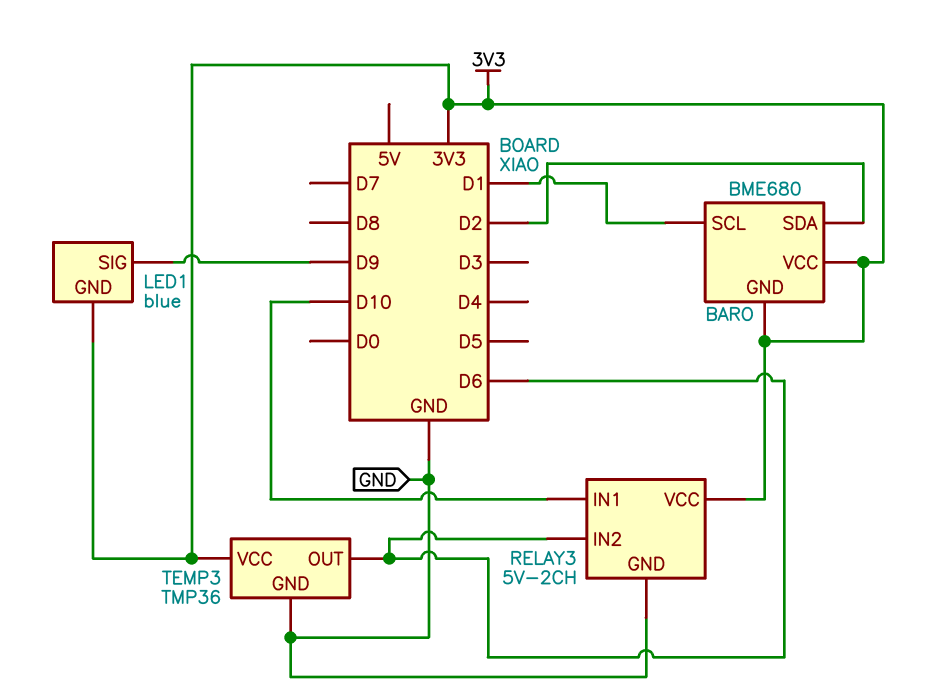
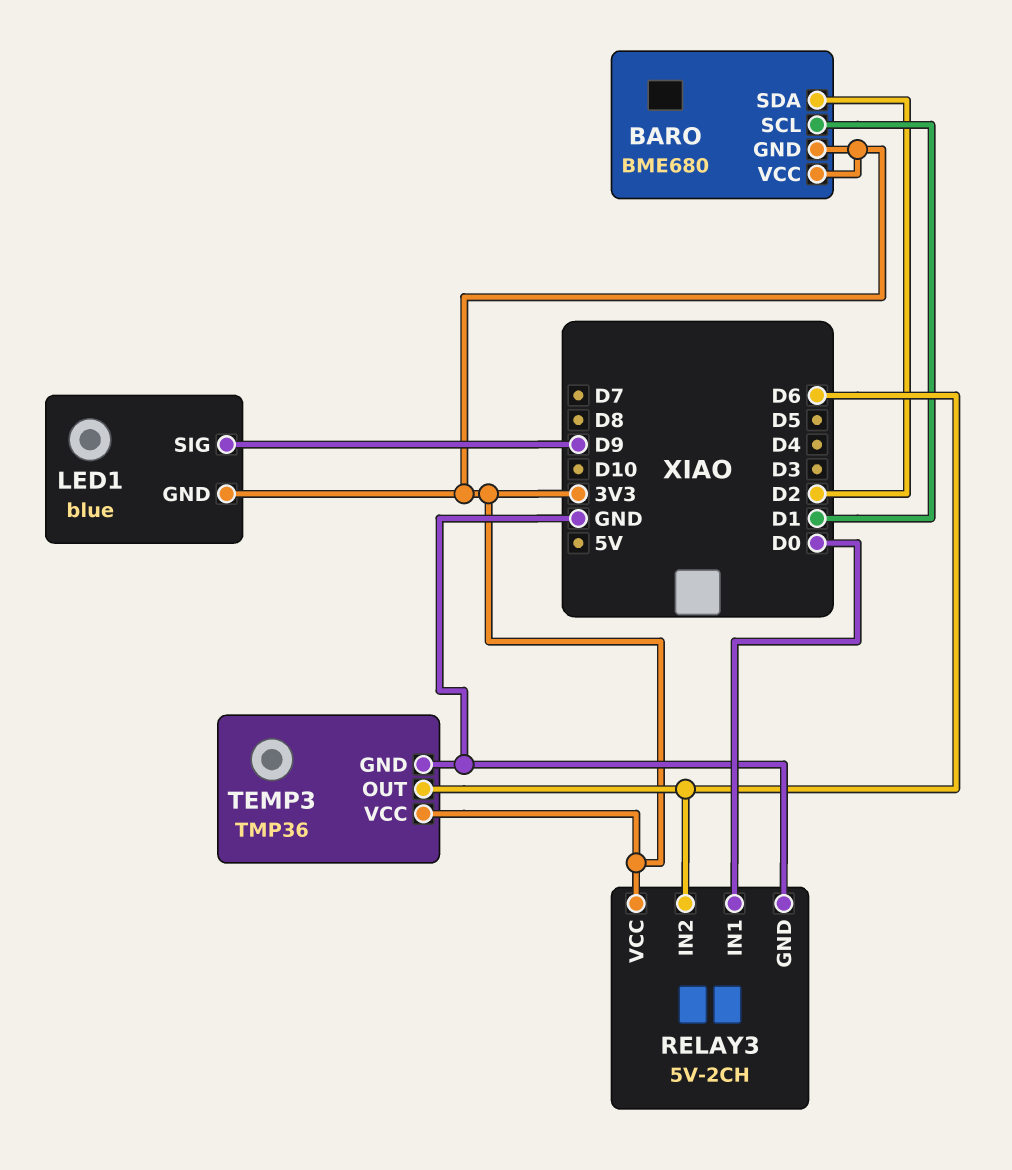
RELAY3 pin IN1: D10 -> D0

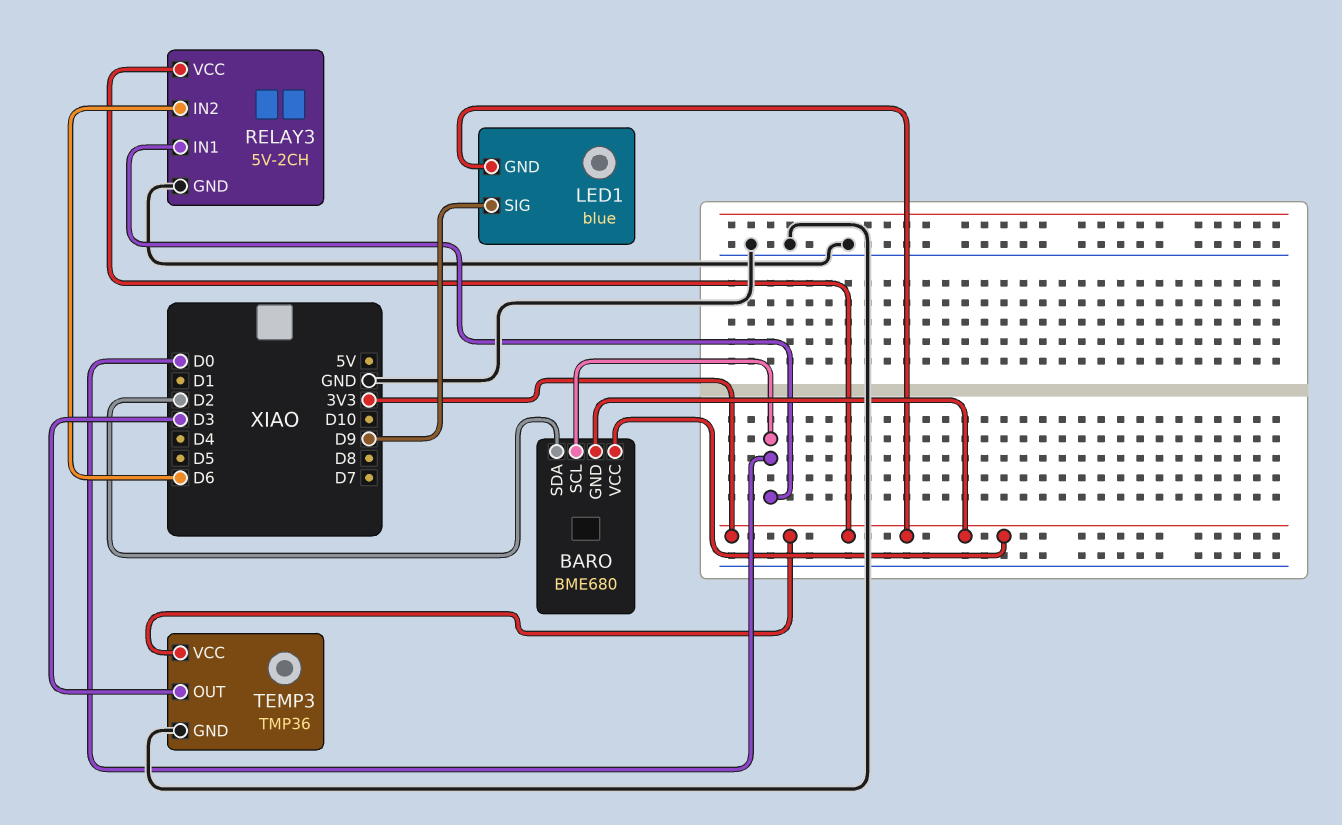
BARO pin SCL: D1 -> D0
TEMP3 pin OUT: D6 -> D3

